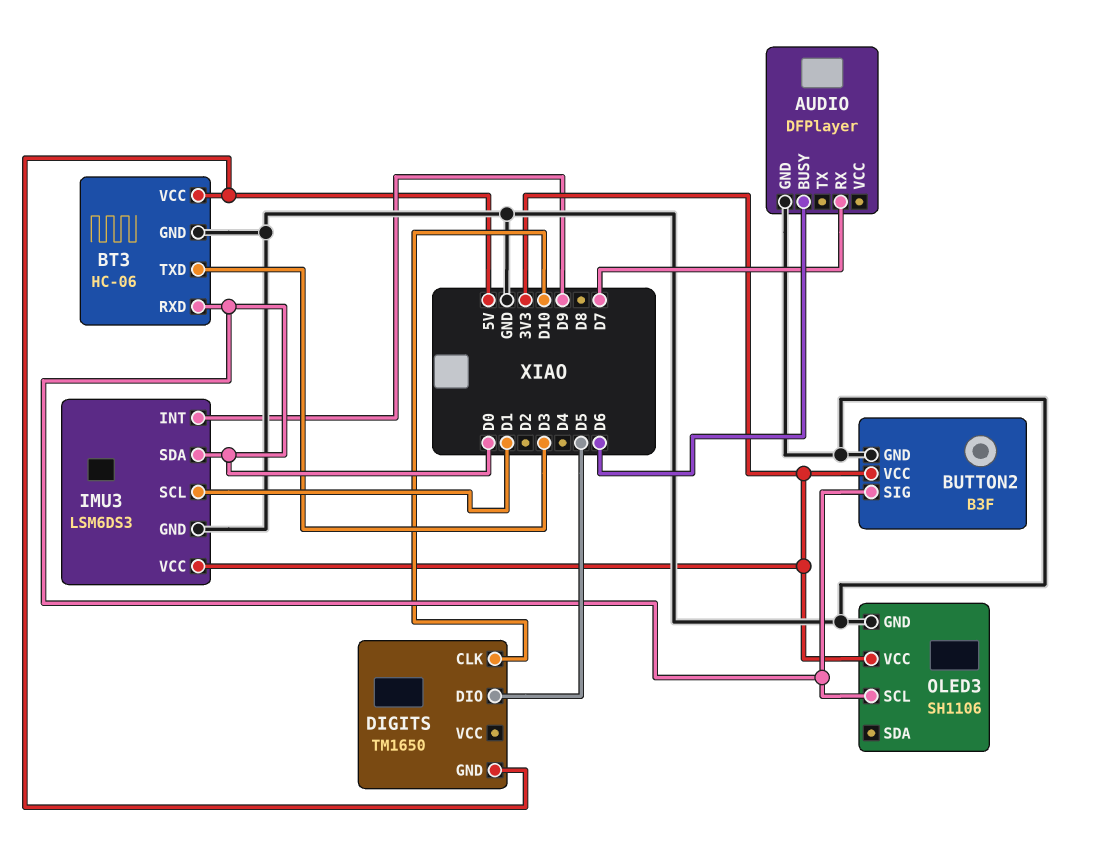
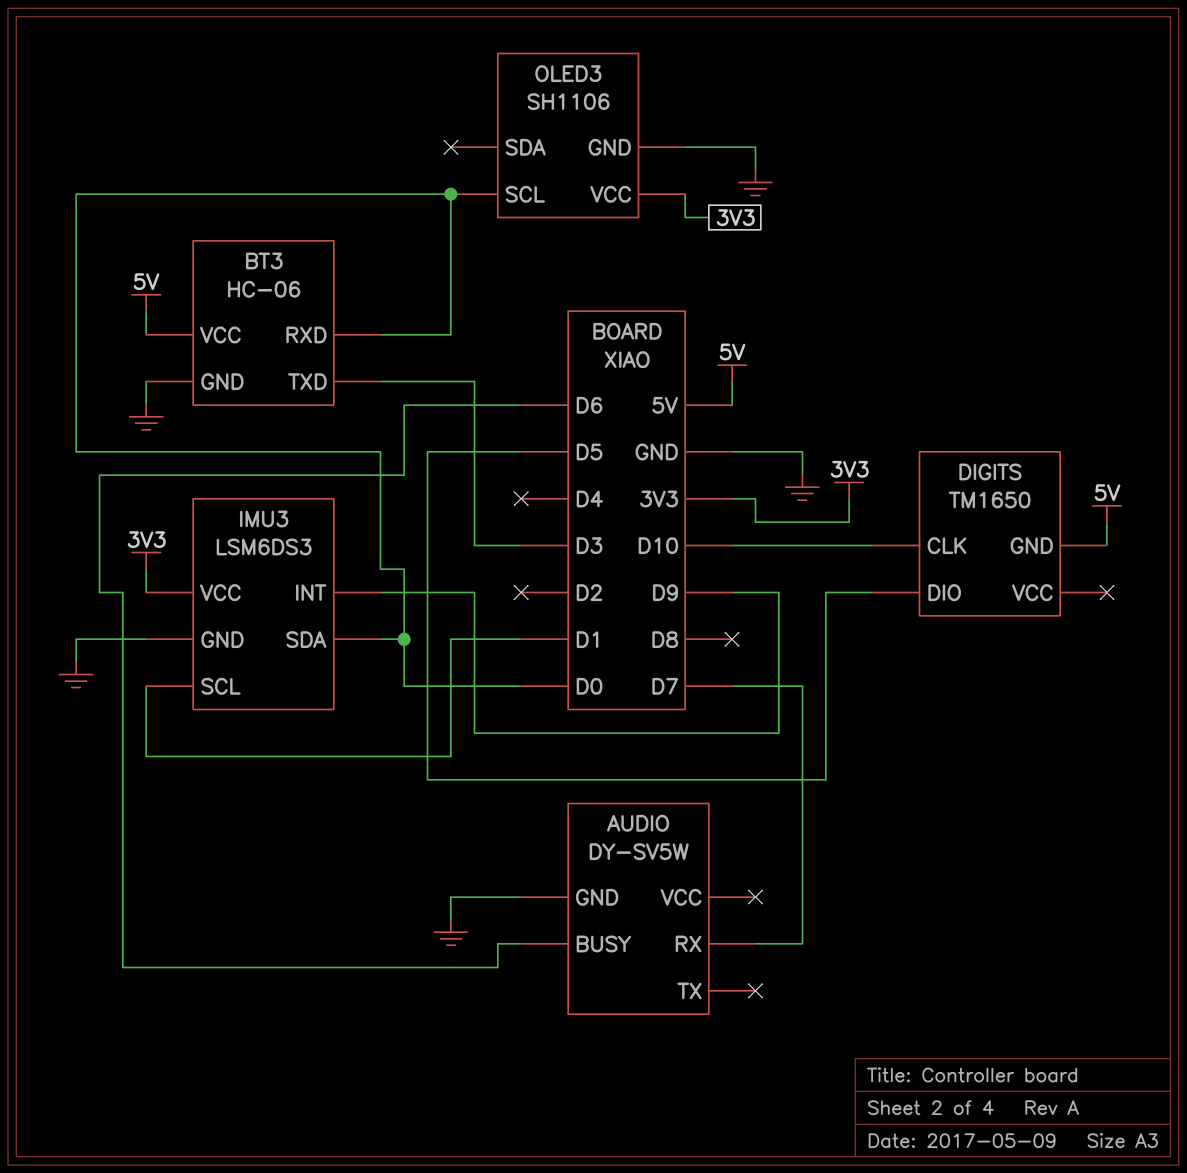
AUDIO: DFPlayer -> DY-SV5W
BUTTON2: B3F -> none
BUTTON2 pin GND: GND -> none
BUTTON2 pin SIG: D0 -> none
BUTTON2 pin VCC: 3V3 -> none

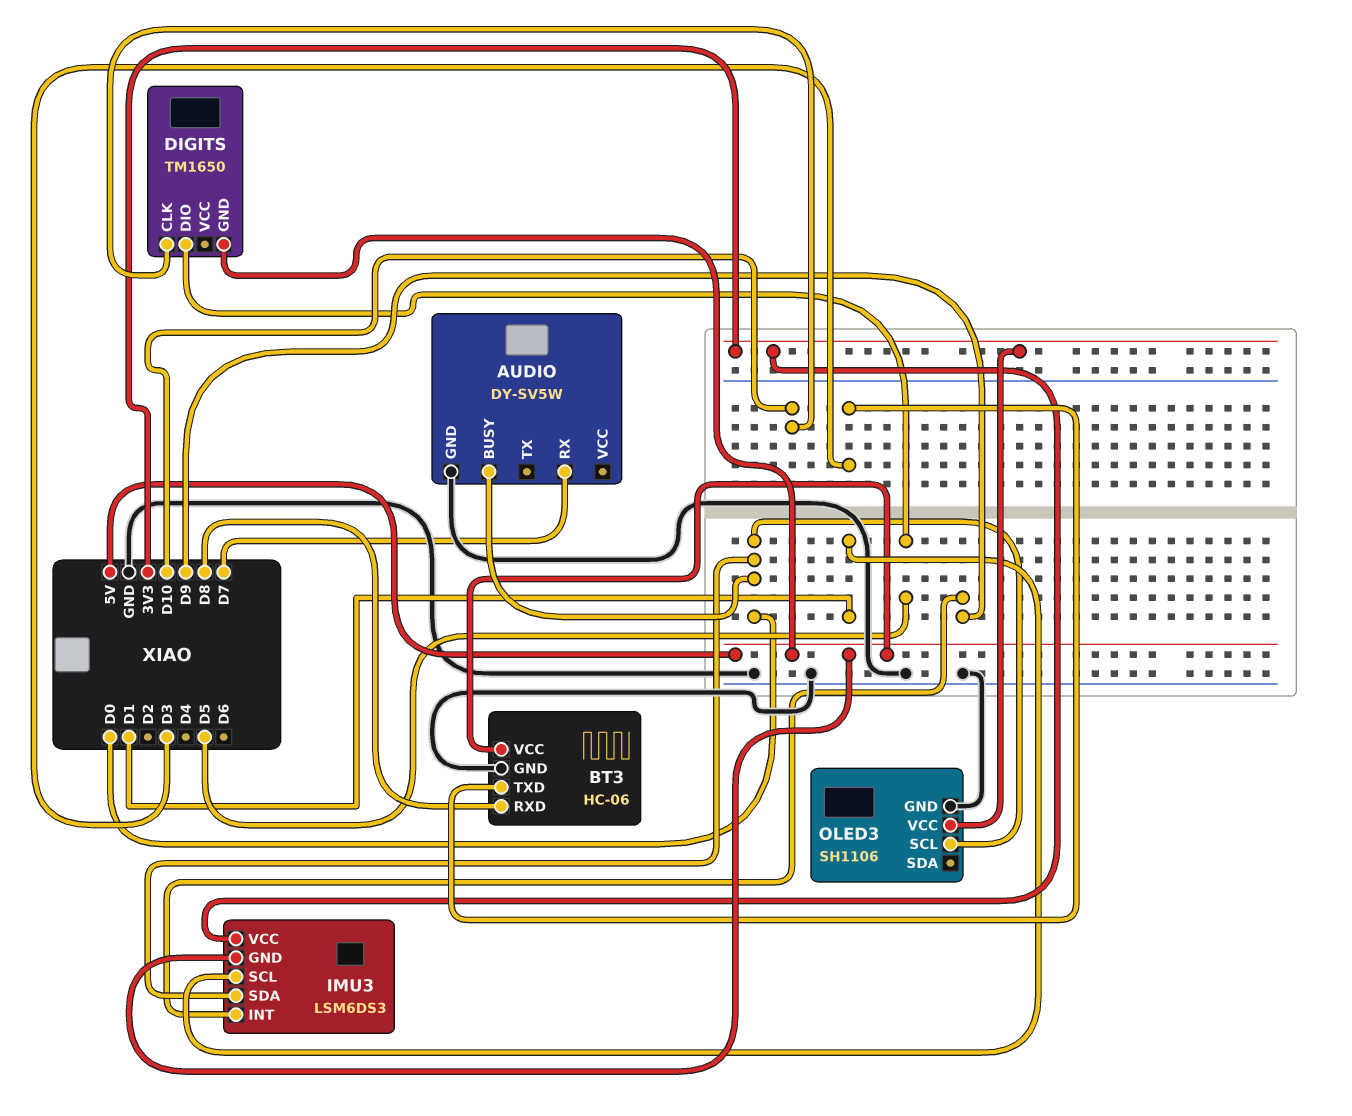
AUDIO pin BUSY: D6 -> D0
BT3 pin RXD: D0 -> D8
IMU3 pin GND: GND -> 5V

